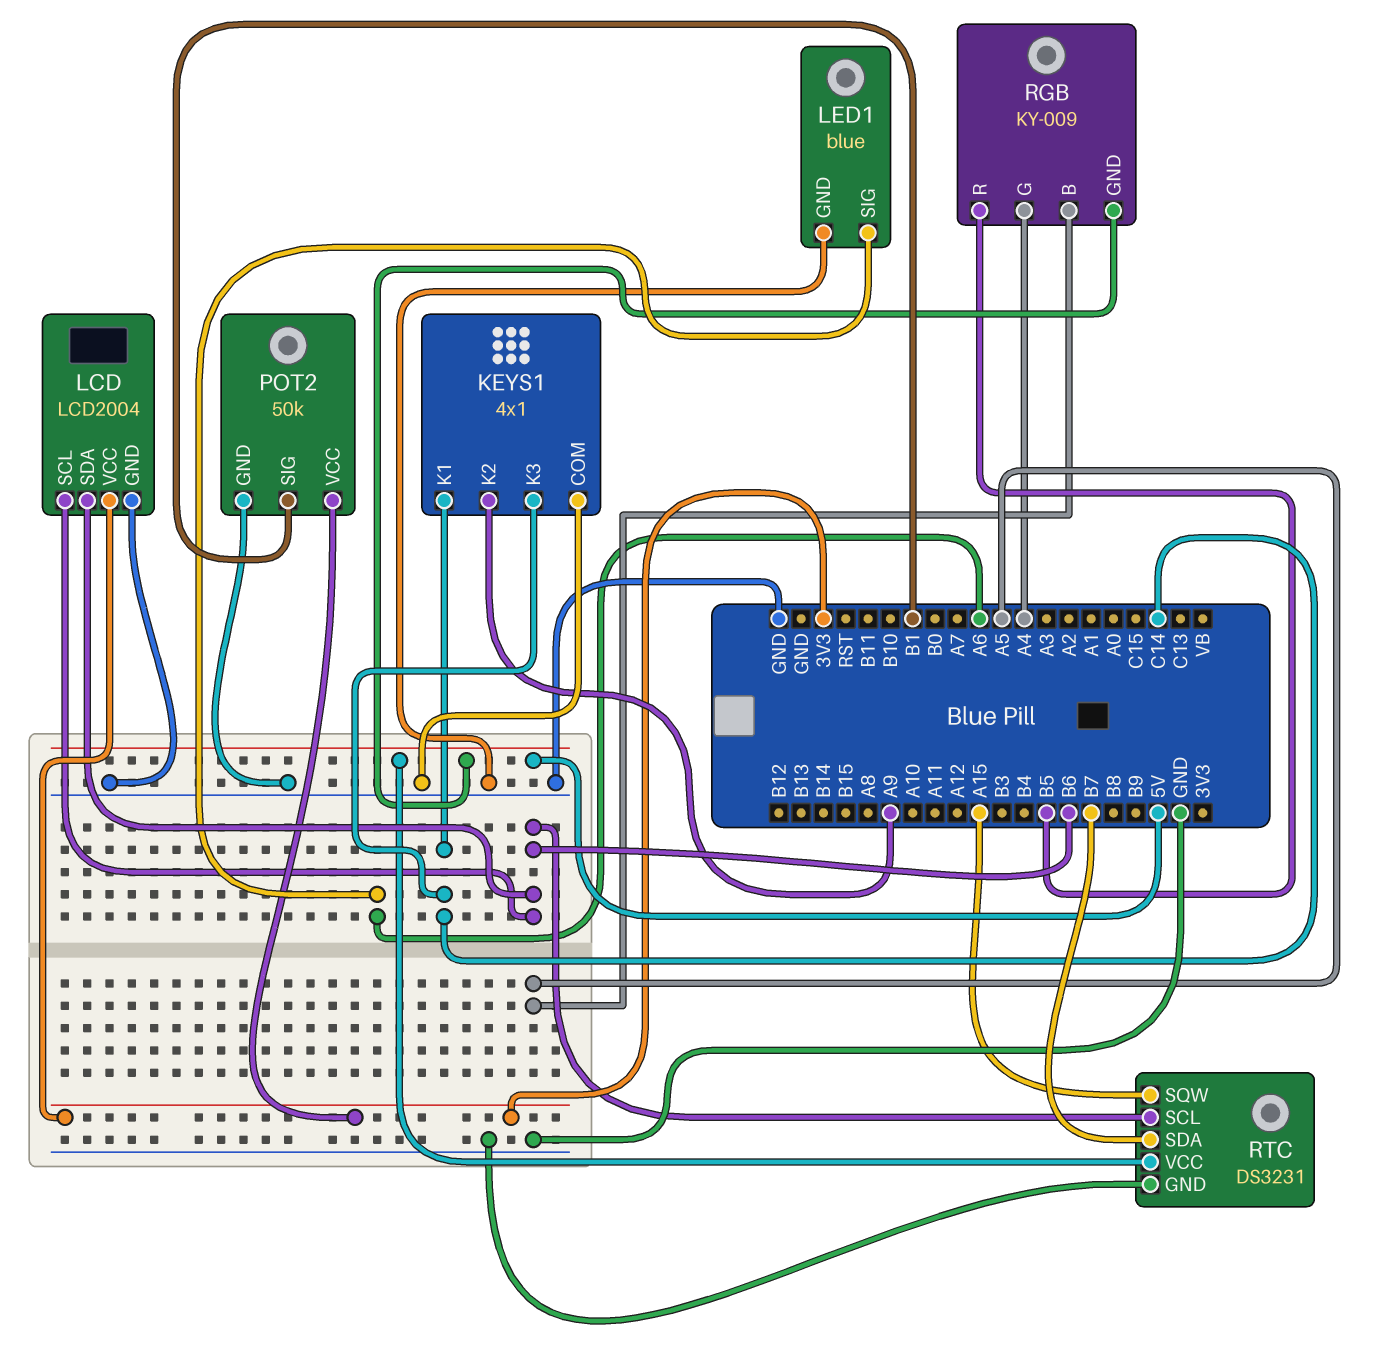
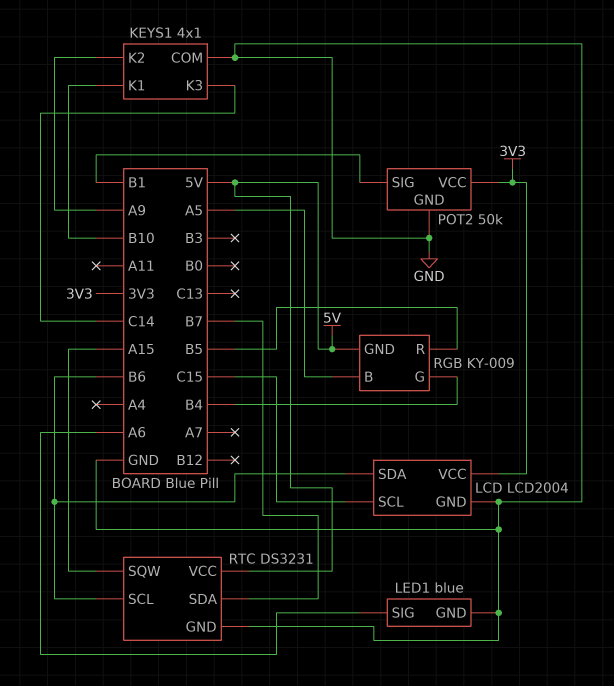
KEYS1 pin K1: C14 -> B10
LCD pin SCL: B6 -> C15
RGB pin G: A4 -> B4

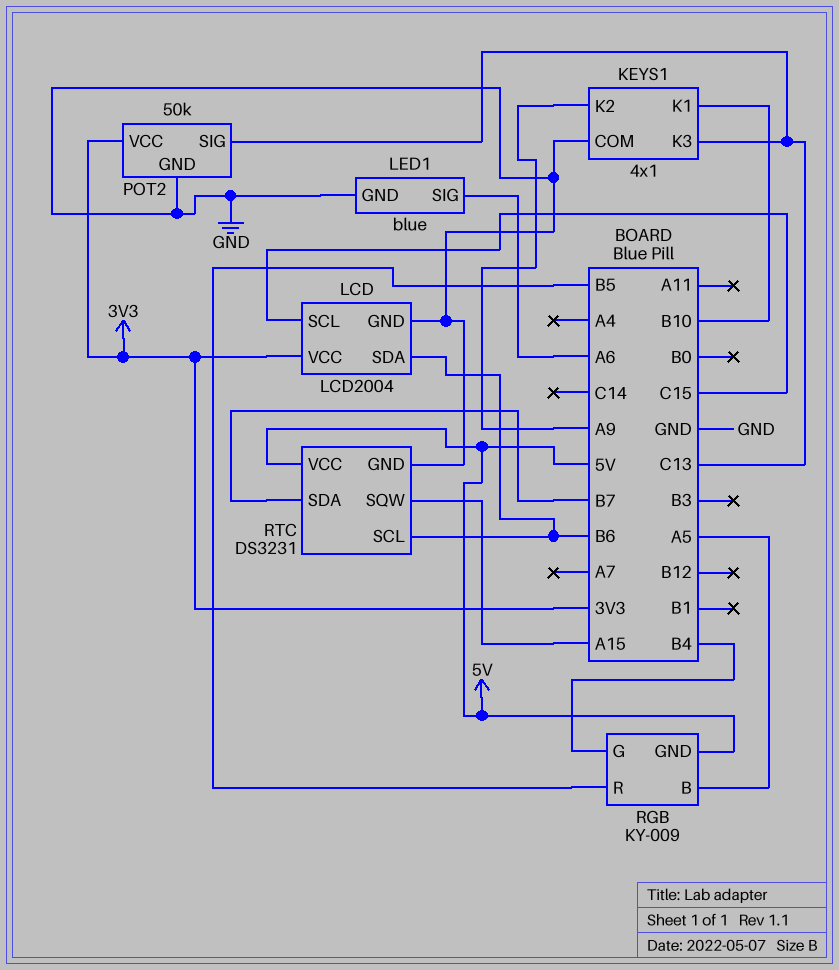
KEYS1 pin K3: C14 -> C13
POT2 pin SIG: B1 -> C13

